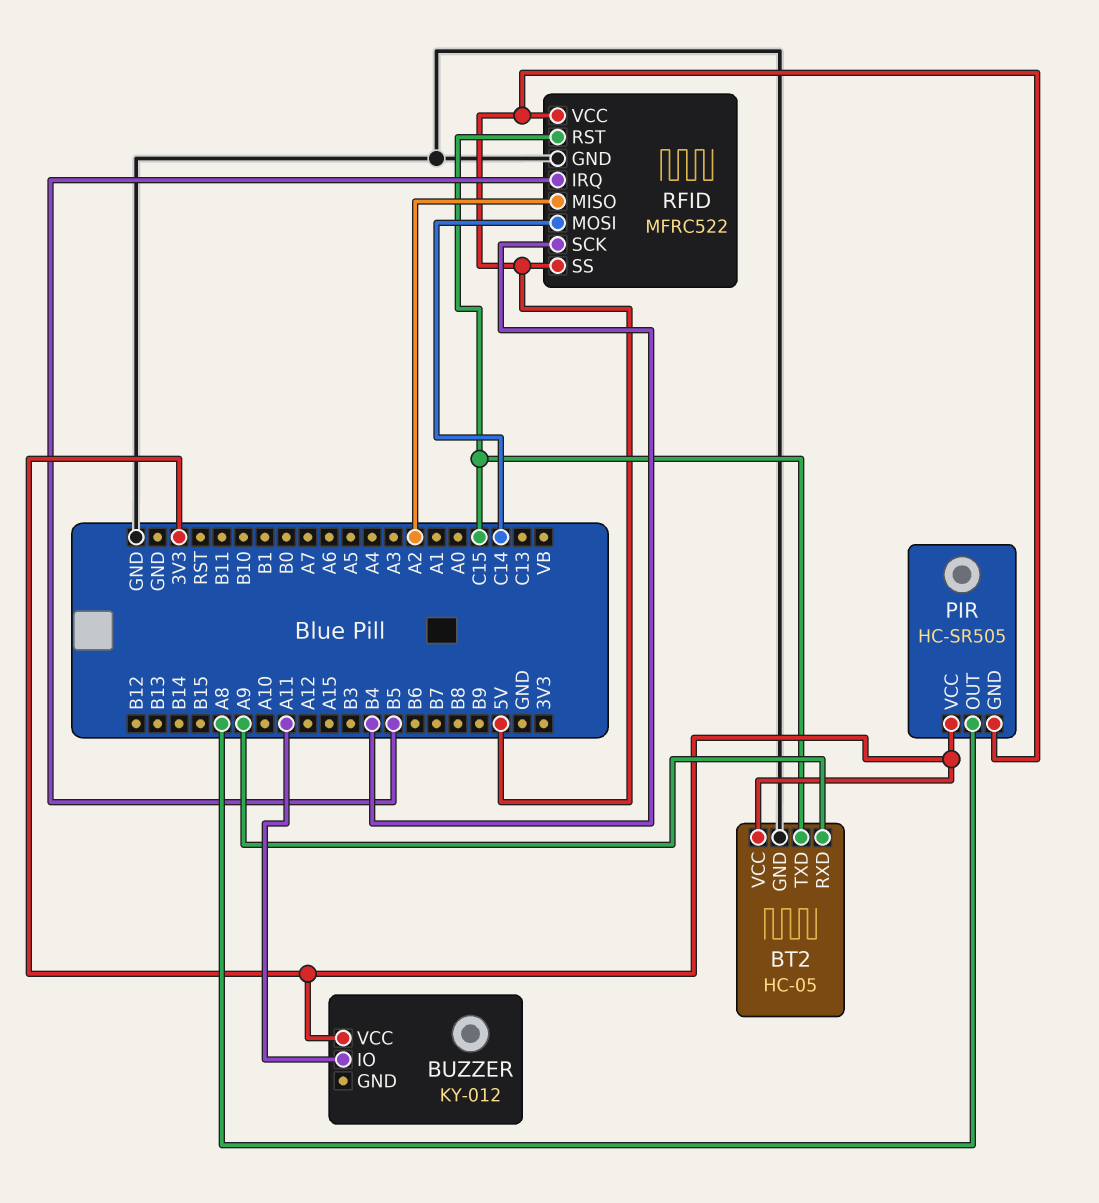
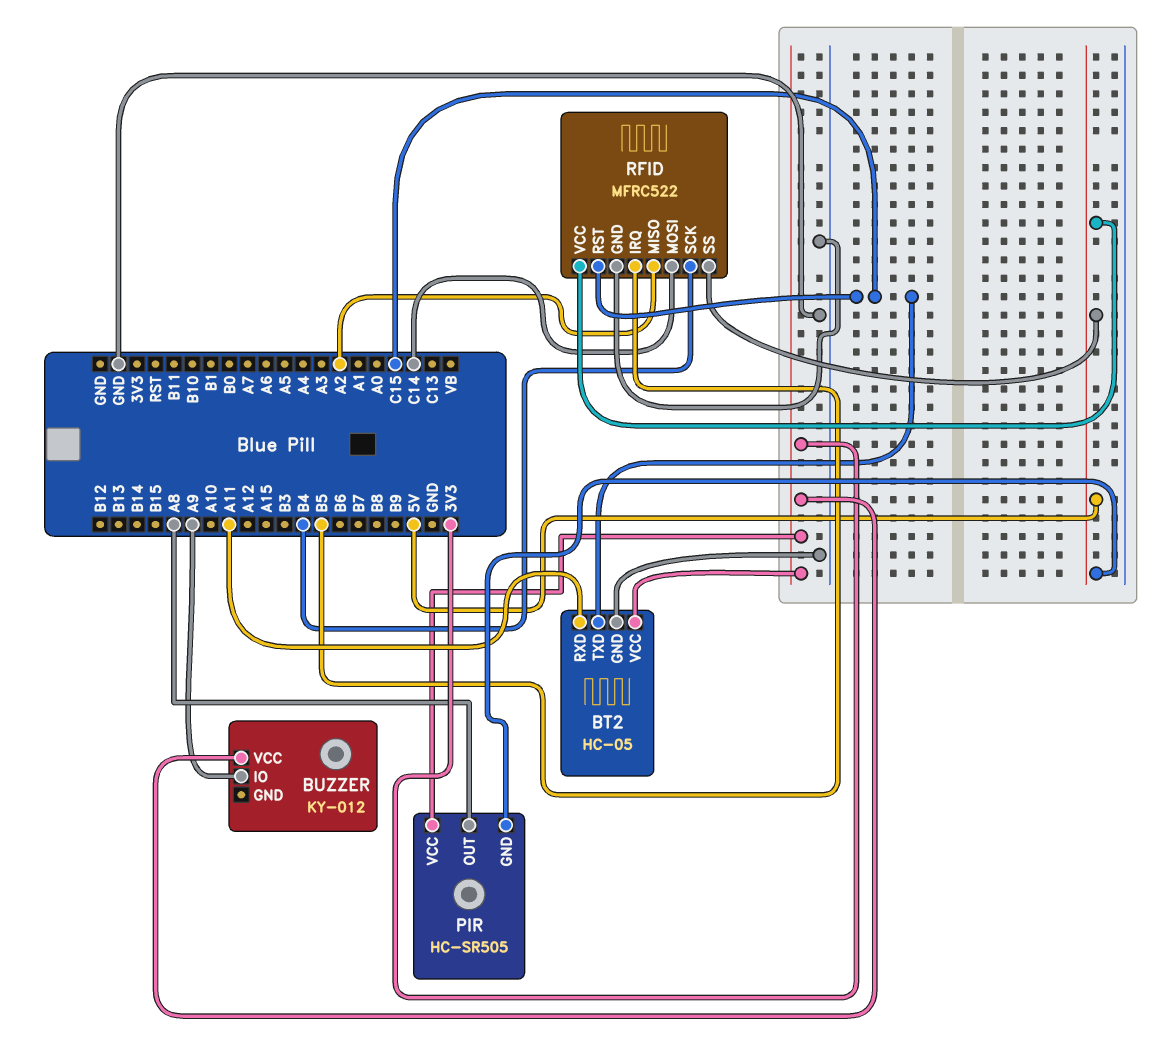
BT2 pin RXD: A9 -> A11
BUZZER pin IO: A11 -> A9

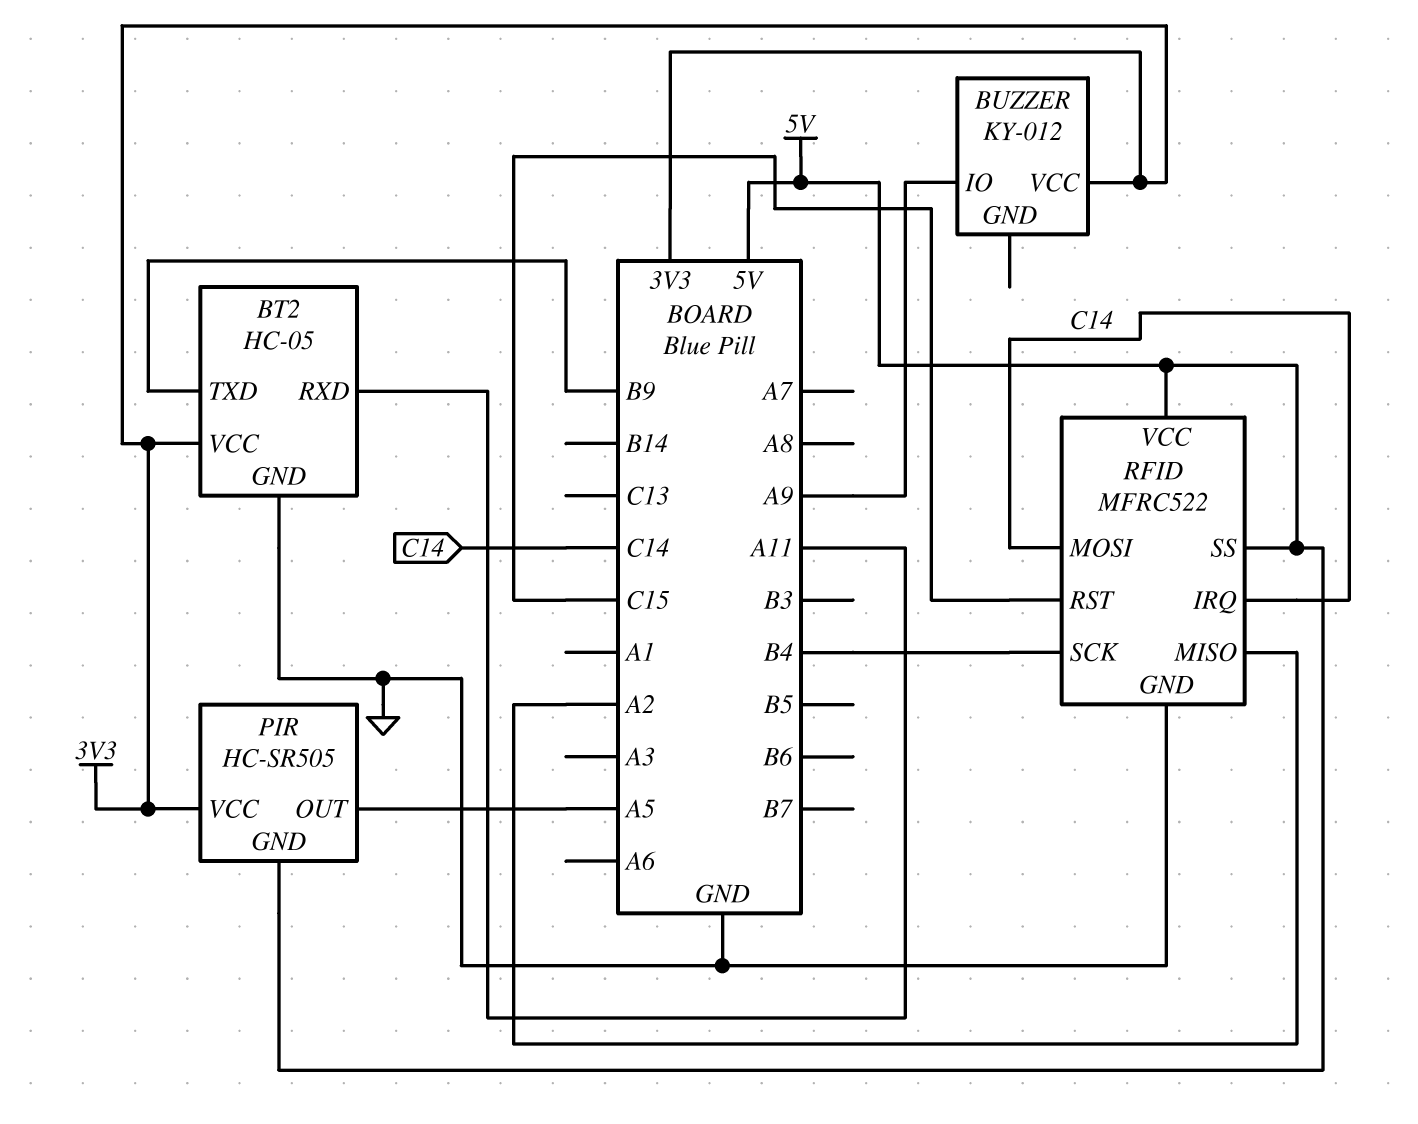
BT2 pin TXD: C15 -> B9
PIR pin OUT: A8 -> A5
RFID pin IRQ: B5 -> C14

